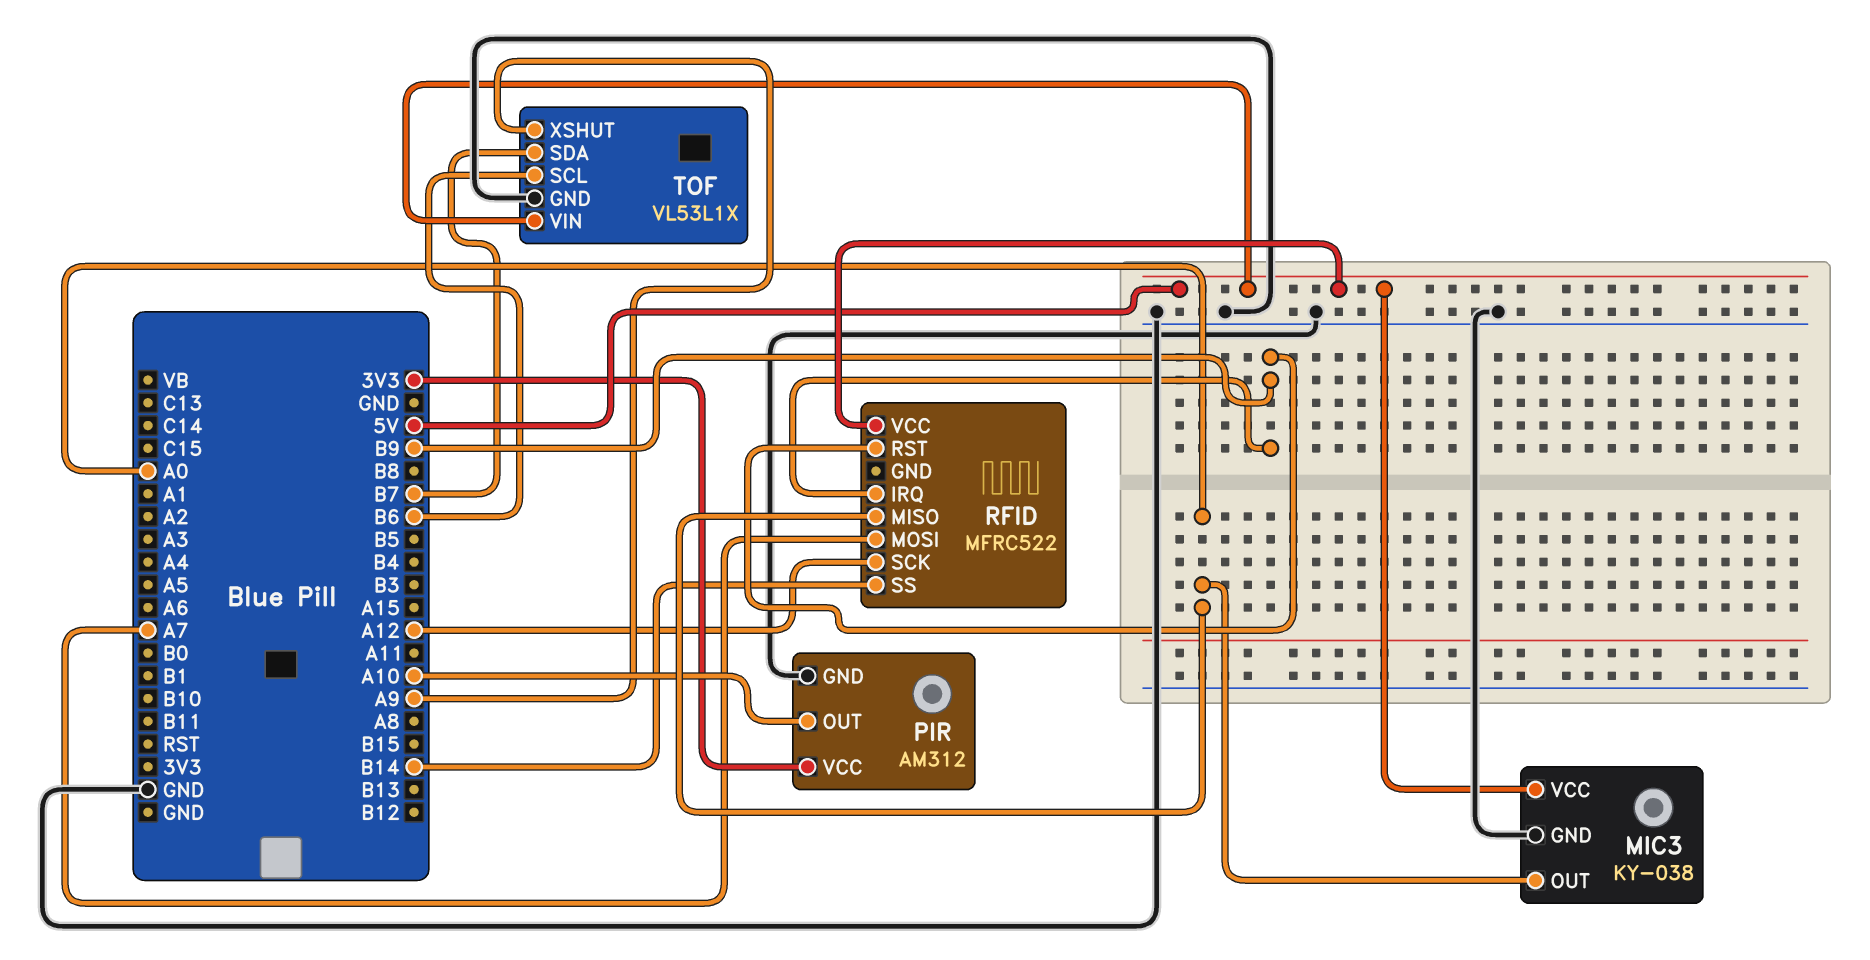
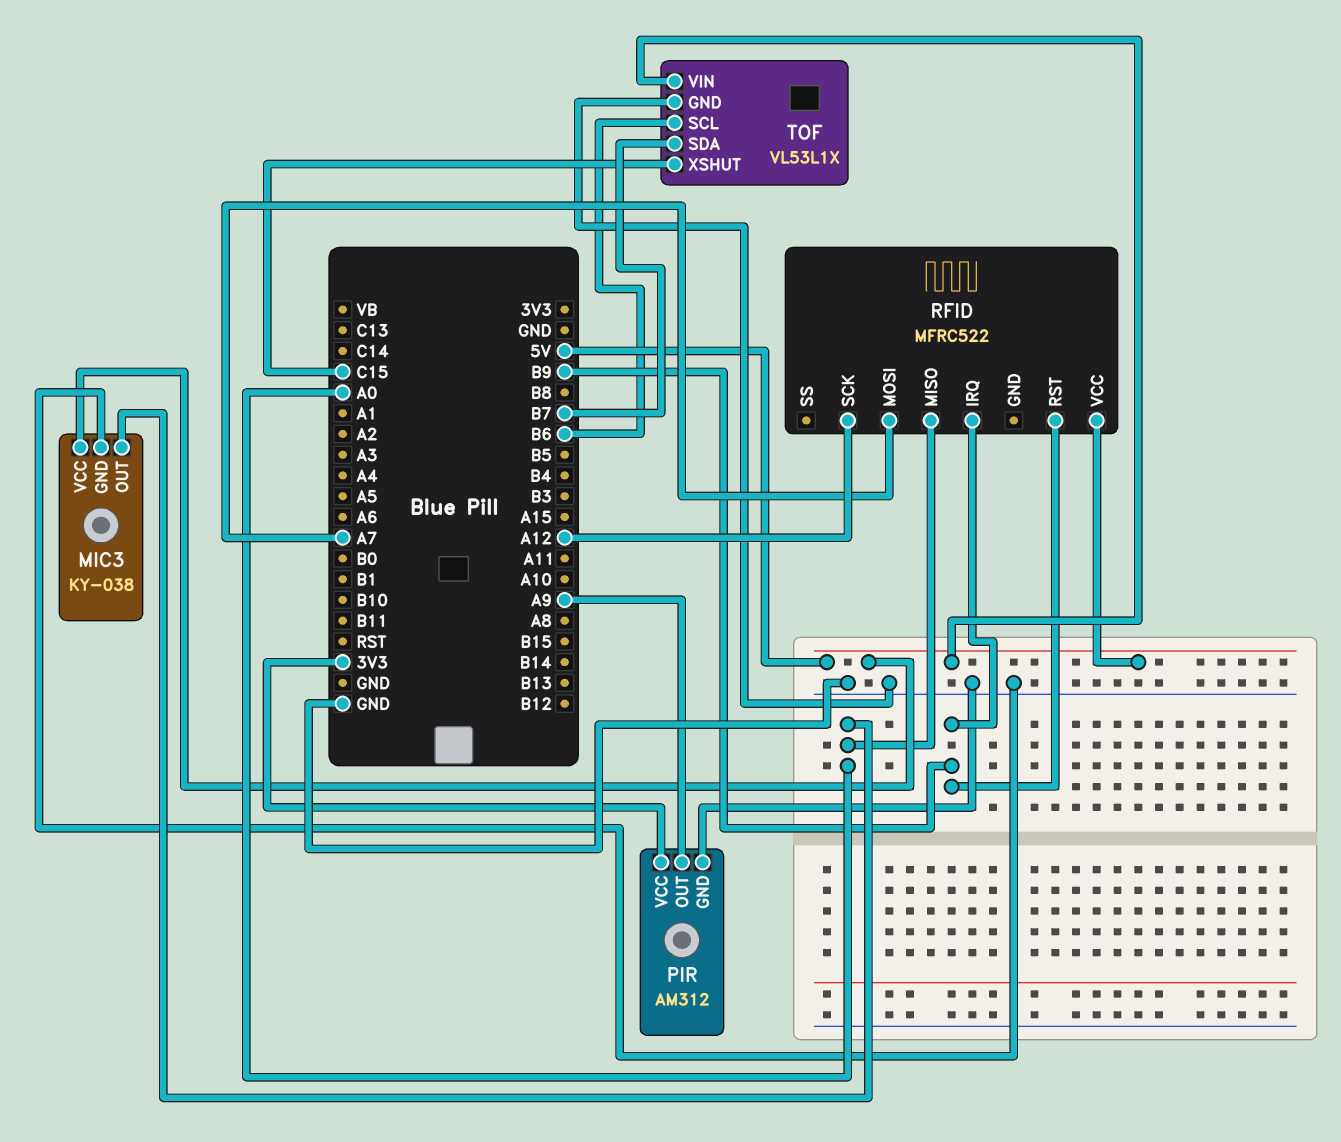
PIR pin OUT: A10 -> A9
RFID pin SS: B14 -> none
TOF pin XSHUT: A9 -> C15

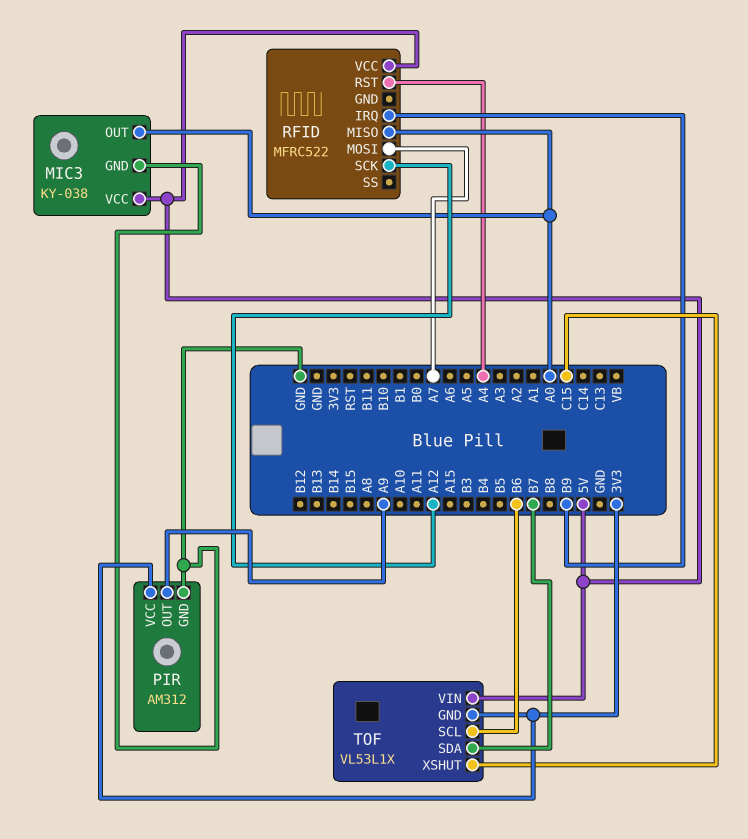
RFID pin RST: B9 -> A4
TOF pin GND: GND -> 3V3

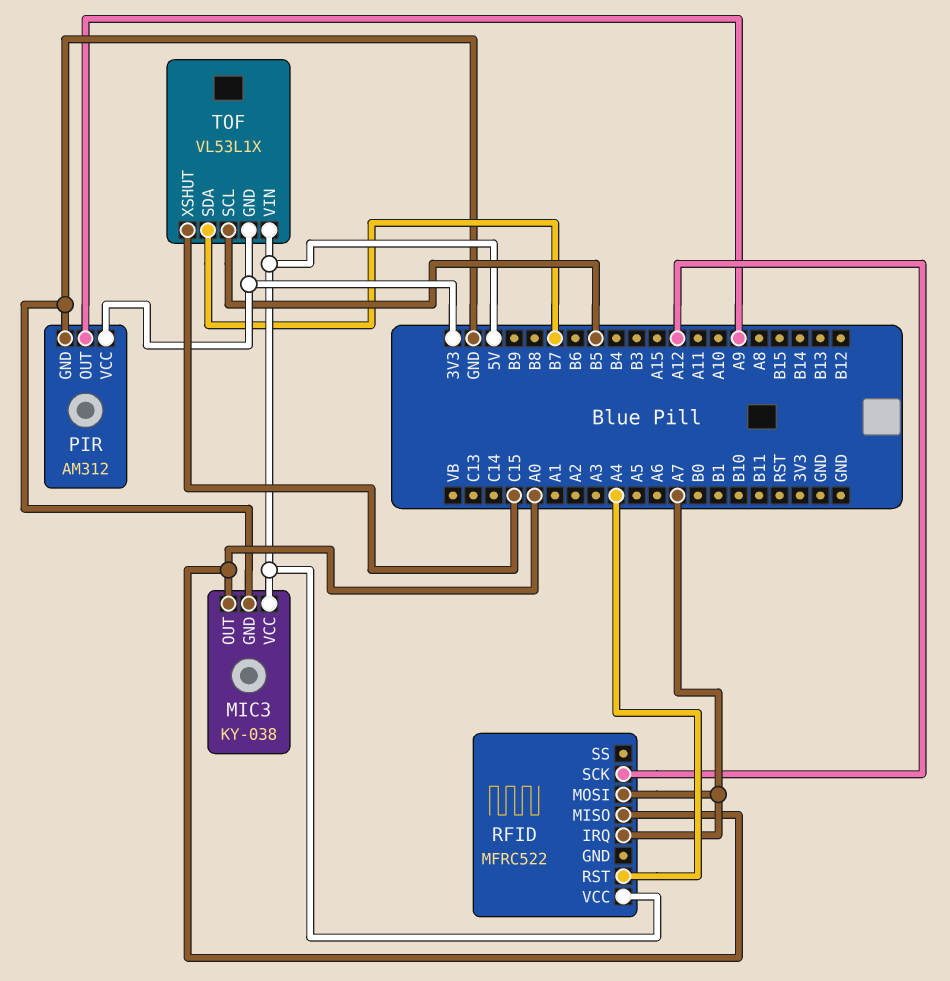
RFID pin IRQ: B9 -> A7
TOF pin SCL: B6 -> B5

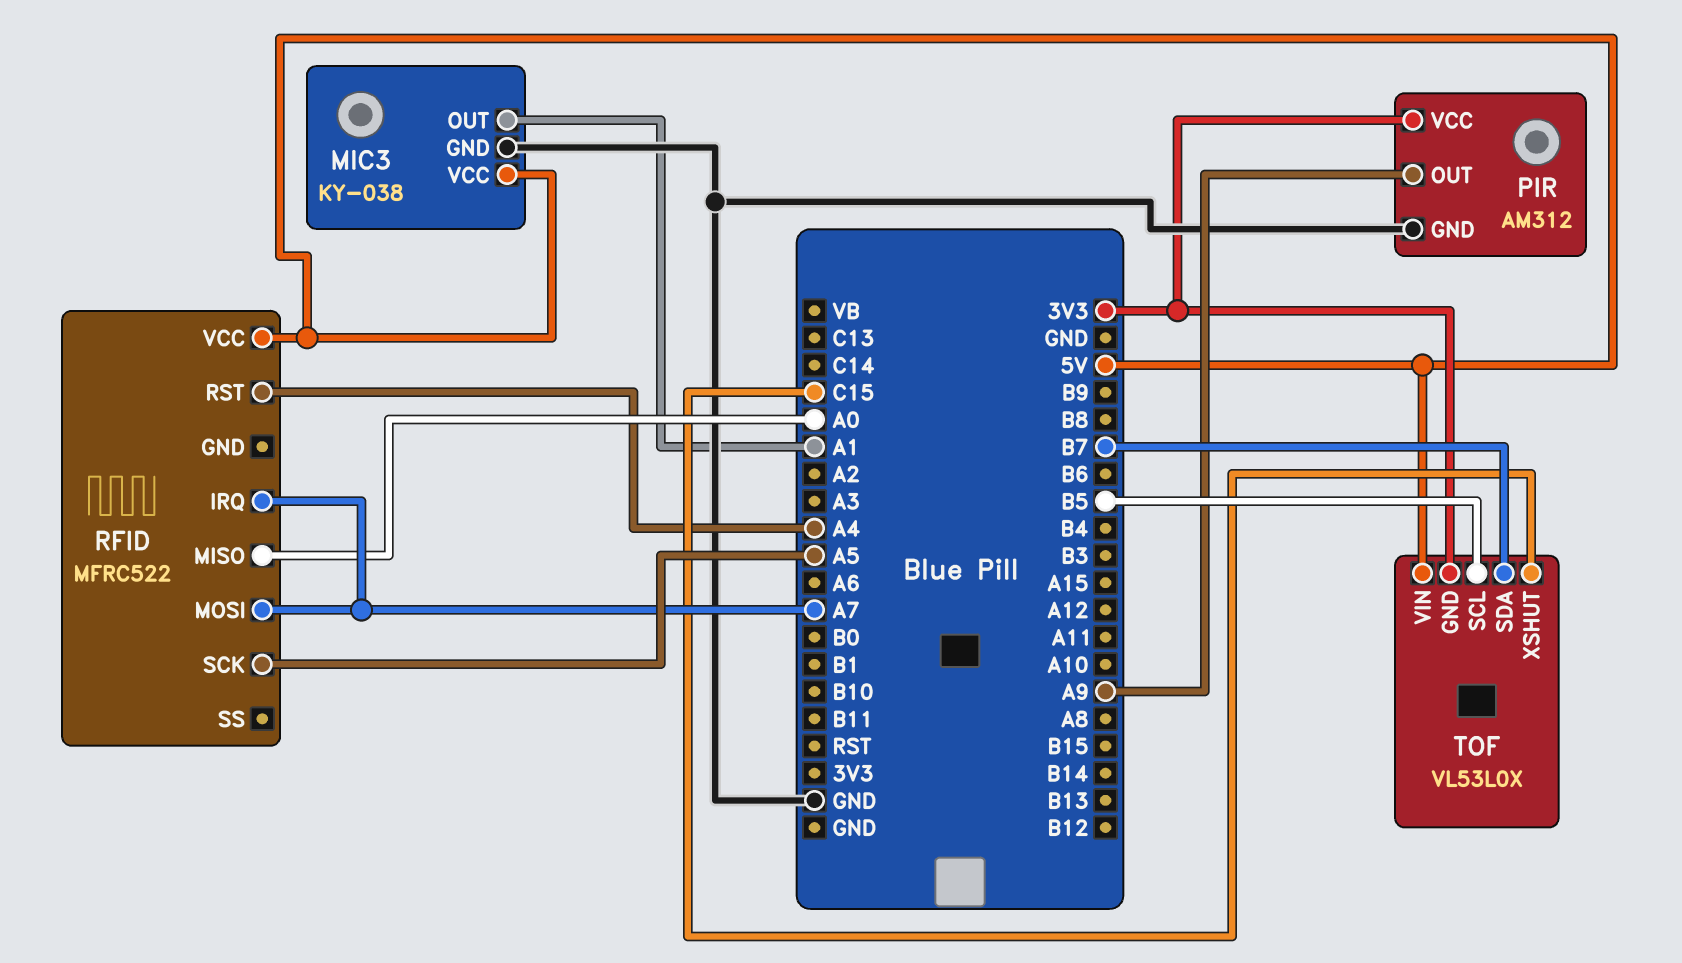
MIC3 pin OUT: A0 -> A1
RFID pin SCK: A12 -> A5
TOF: VL53L1X -> VL53L0X

